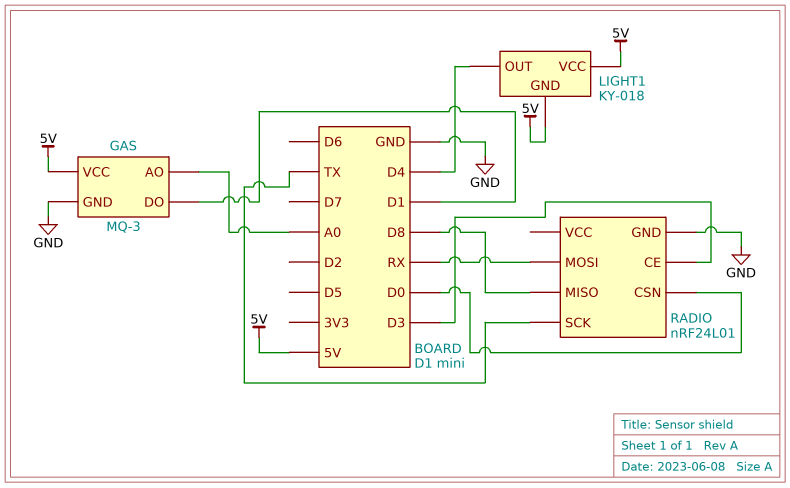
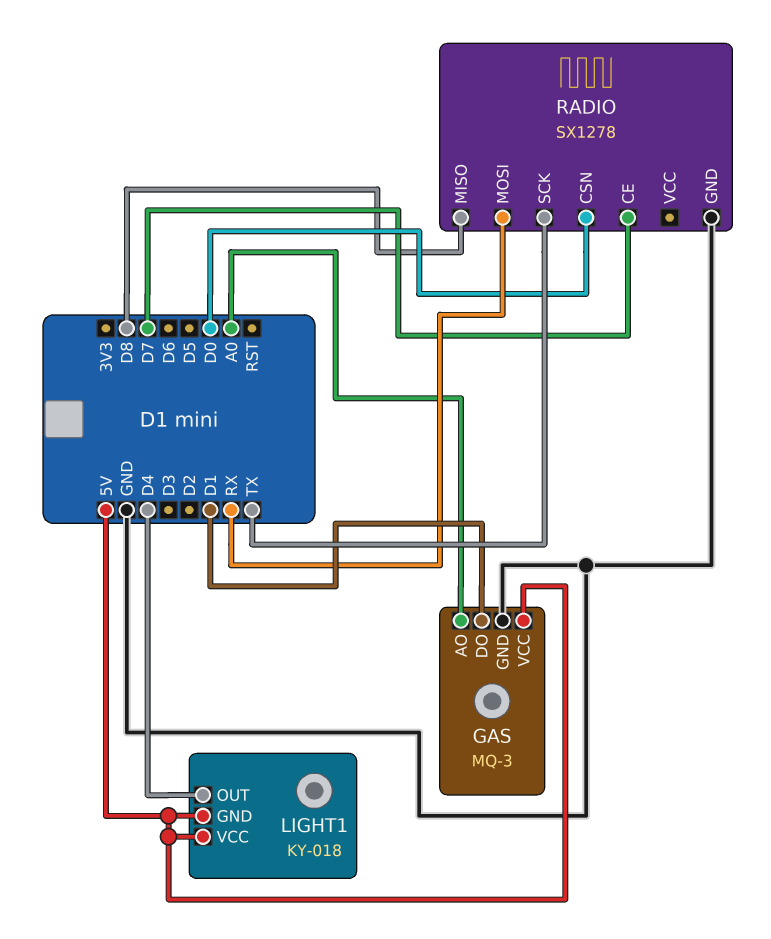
RADIO: nRF24L01 -> SX1278
RADIO pin CE: D3 -> D7

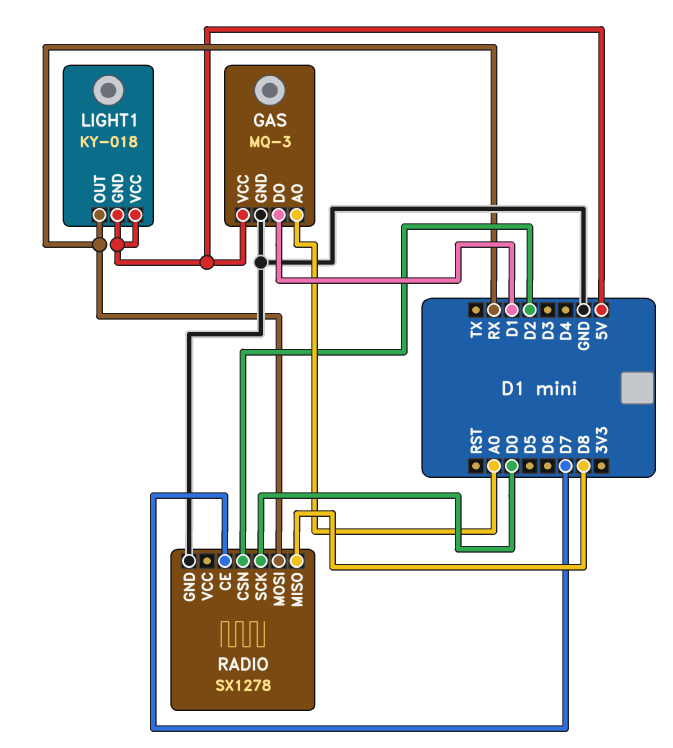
LIGHT1 pin OUT: D4 -> RX
RADIO pin CSN: D0 -> D2
RADIO pin SCK: TX -> D0

